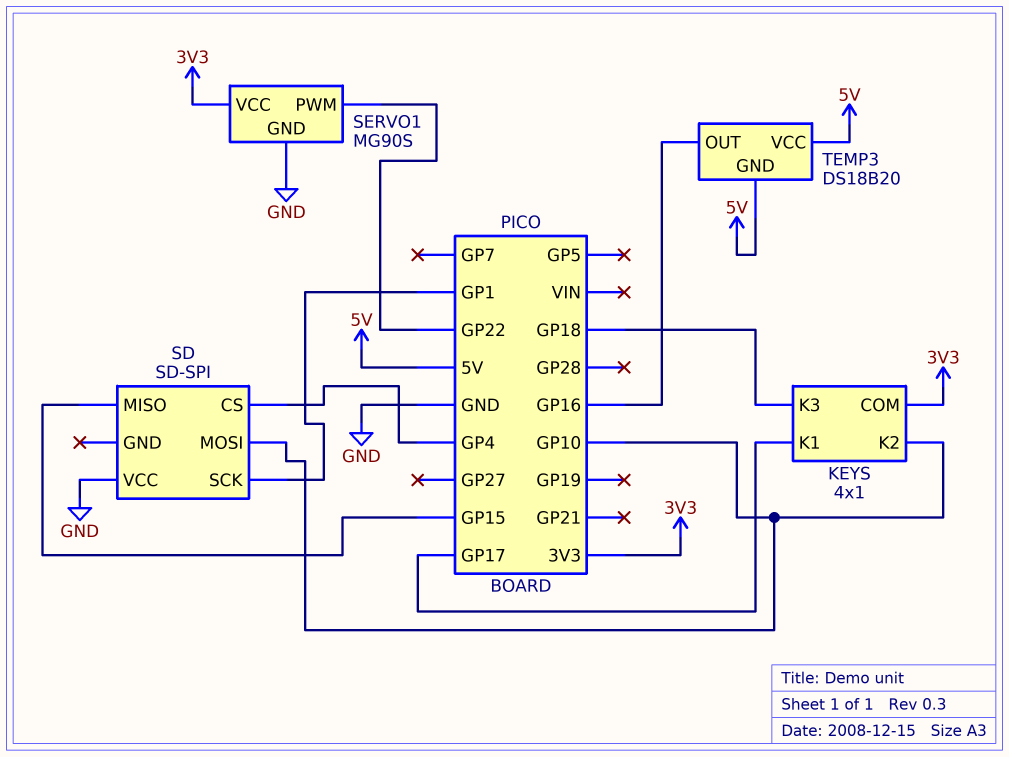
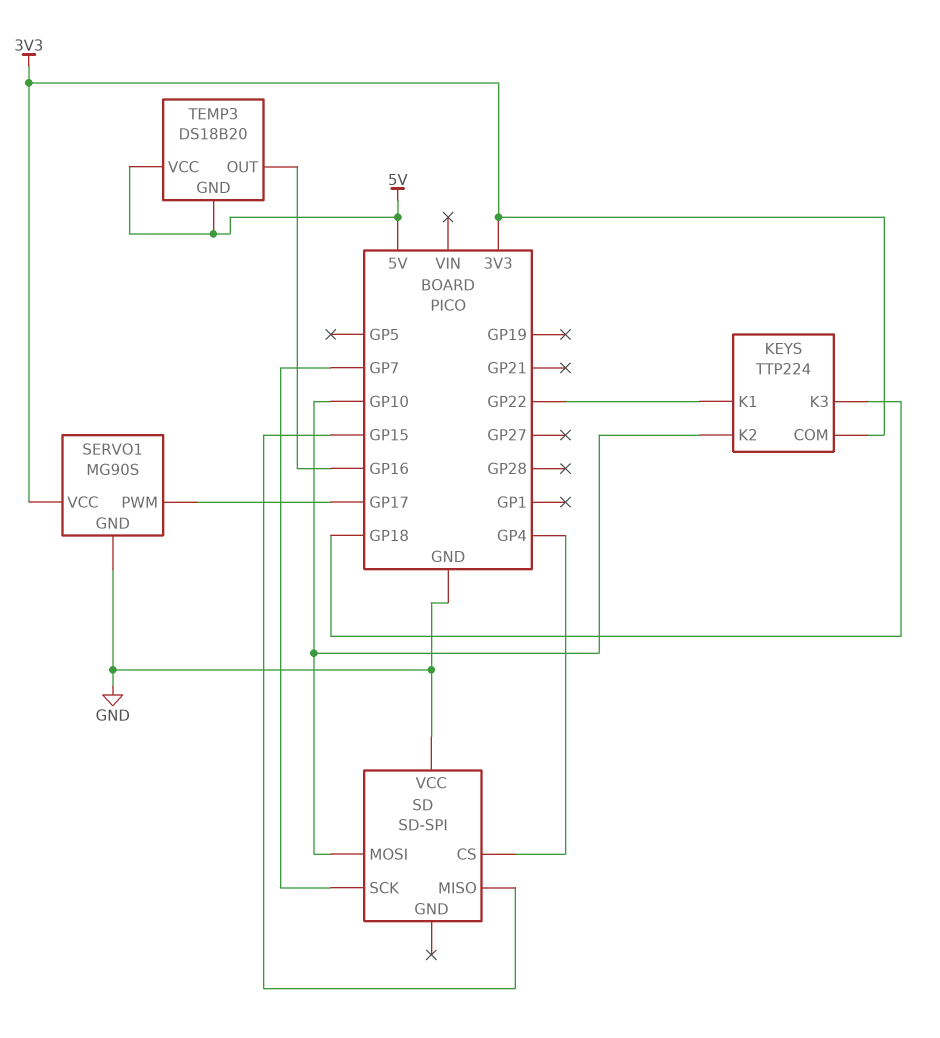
KEYS: 4x1 -> TTP224
KEYS pin K1: GP17 -> GP22
SD pin SCK: GP1 -> GP7
SERVO1 pin PWM: GP22 -> GP17

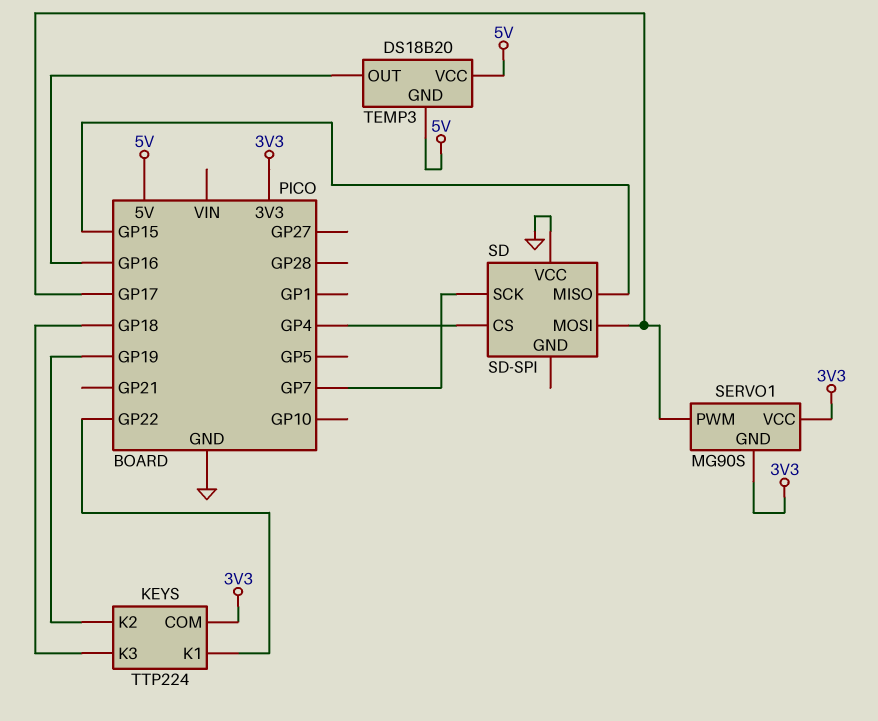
KEYS pin K2: GP10 -> GP19
SD pin MOSI: GP10 -> GP17
SERVO1 pin GND: GND -> 3V3

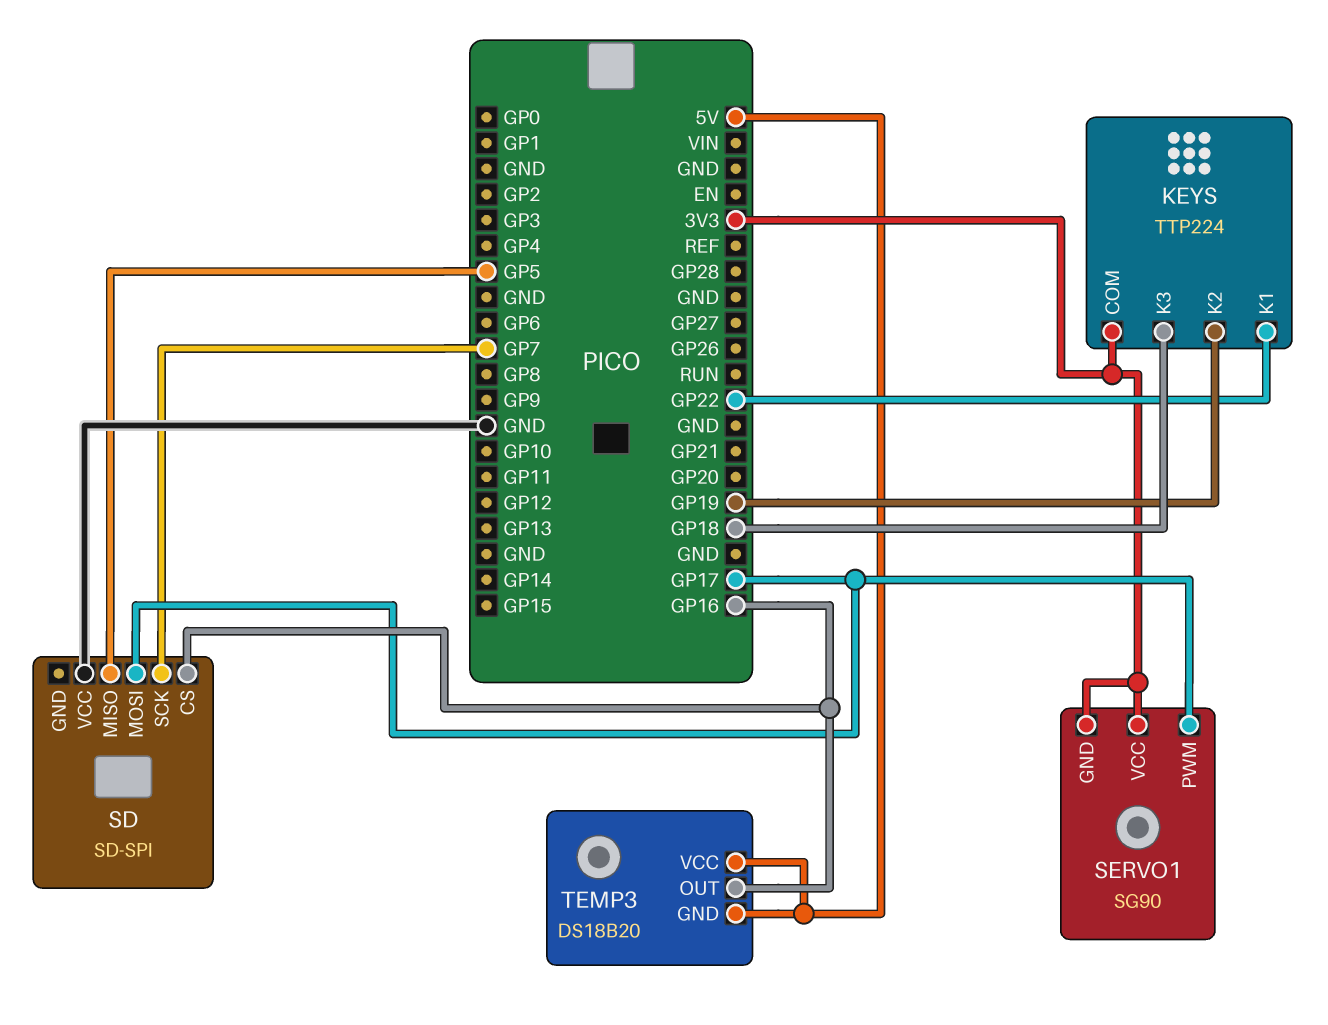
SD pin CS: GP4 -> GP16
SD pin MISO: GP15 -> GP5
SERVO1: MG90S -> SG90

